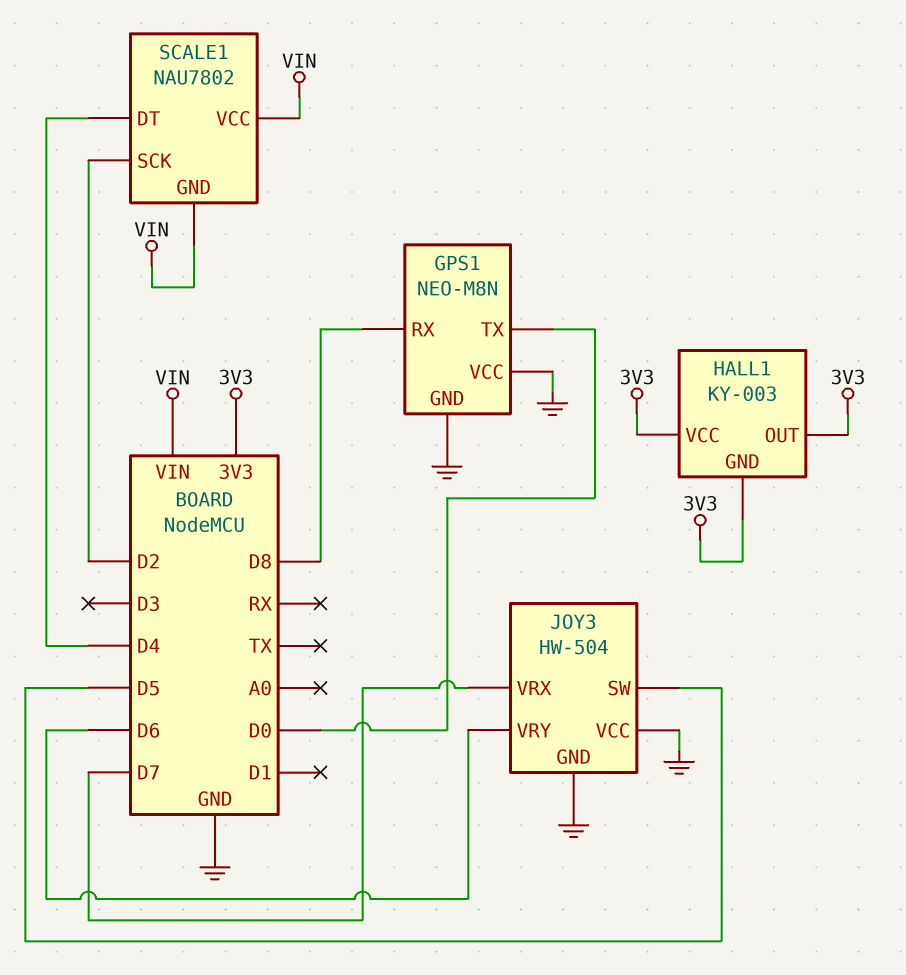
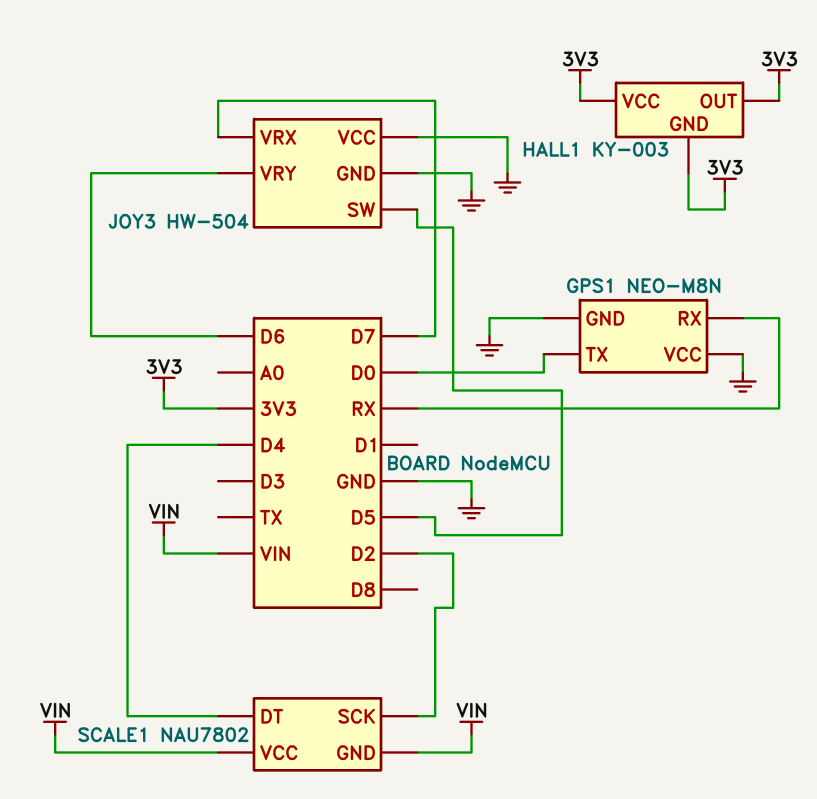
GPS1 pin RX: D8 -> RX

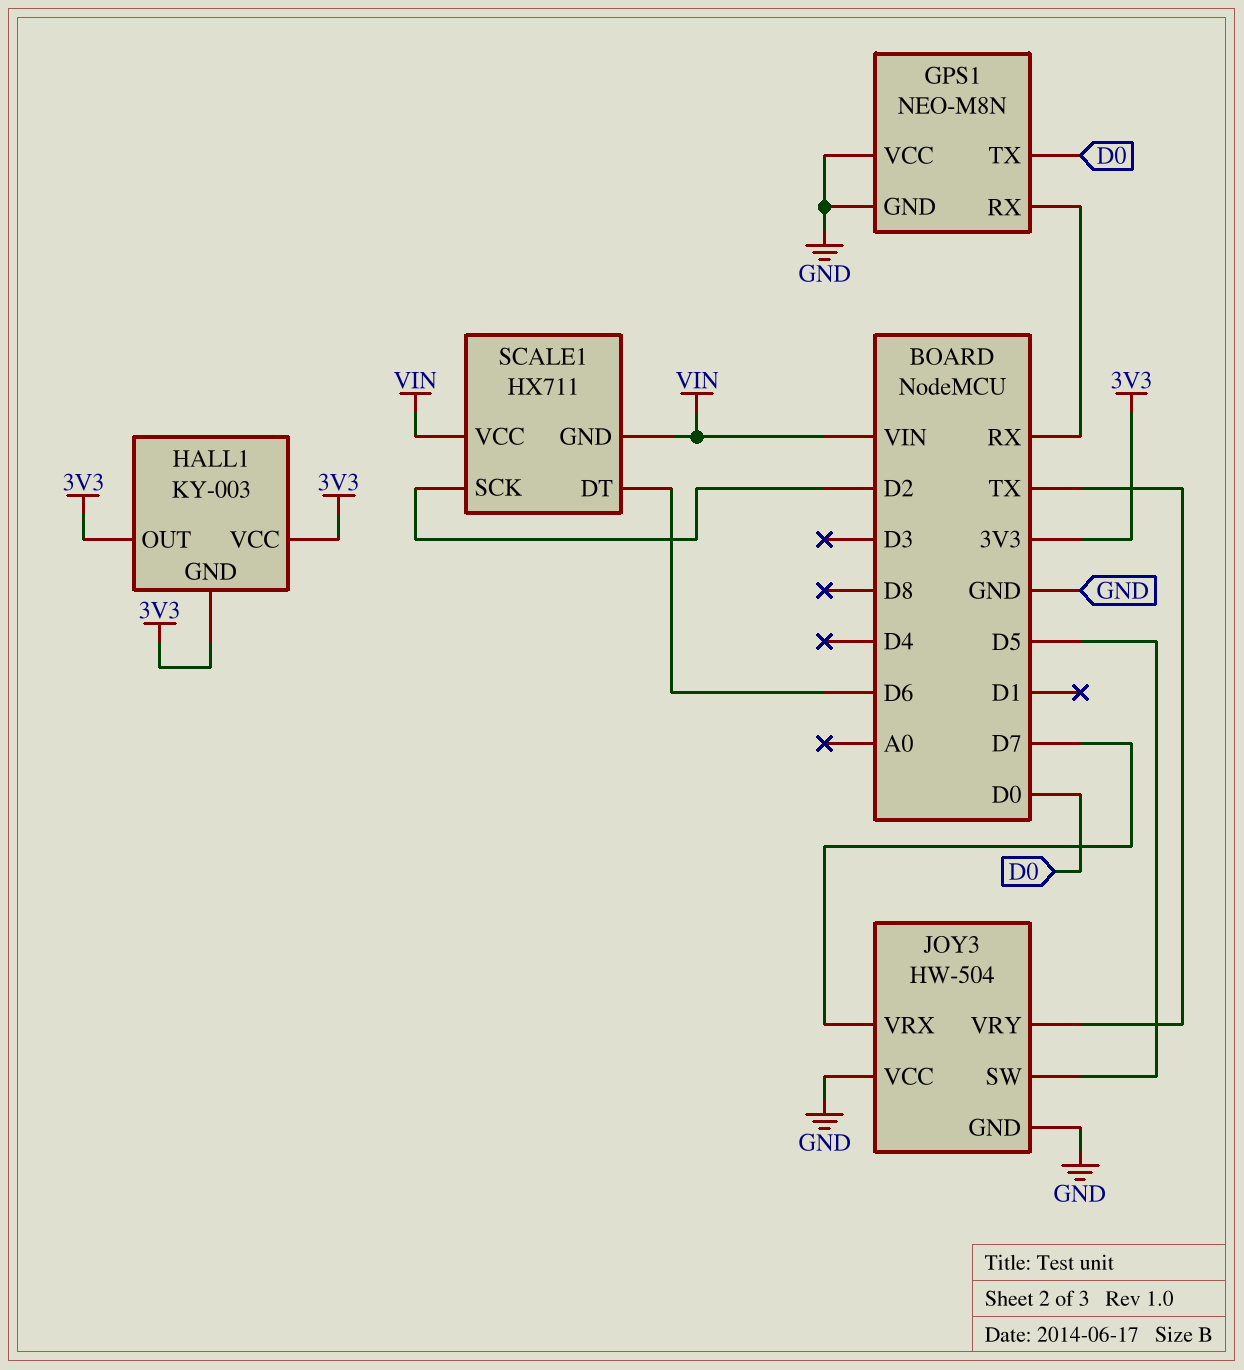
JOY3 pin VRY: D6 -> TX
SCALE1: NAU7802 -> HX711
SCALE1 pin DT: D4 -> D6

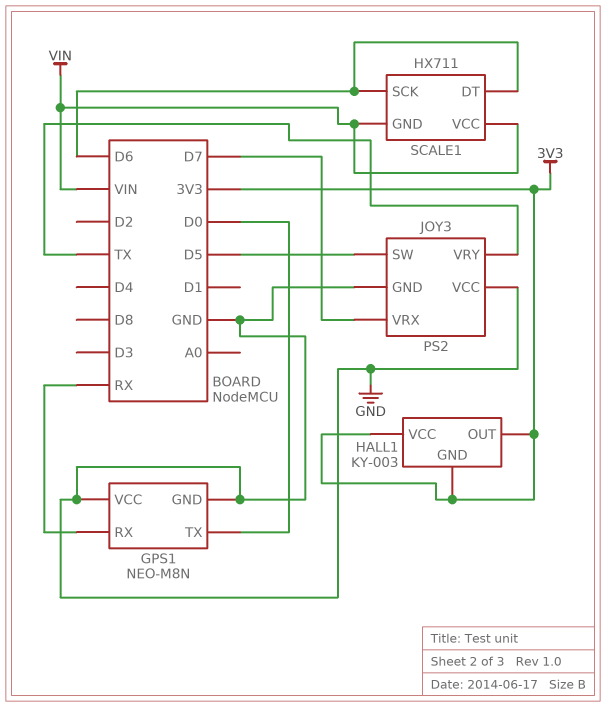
JOY3: HW-504 -> PS2
SCALE1 pin SCK: D2 -> D6

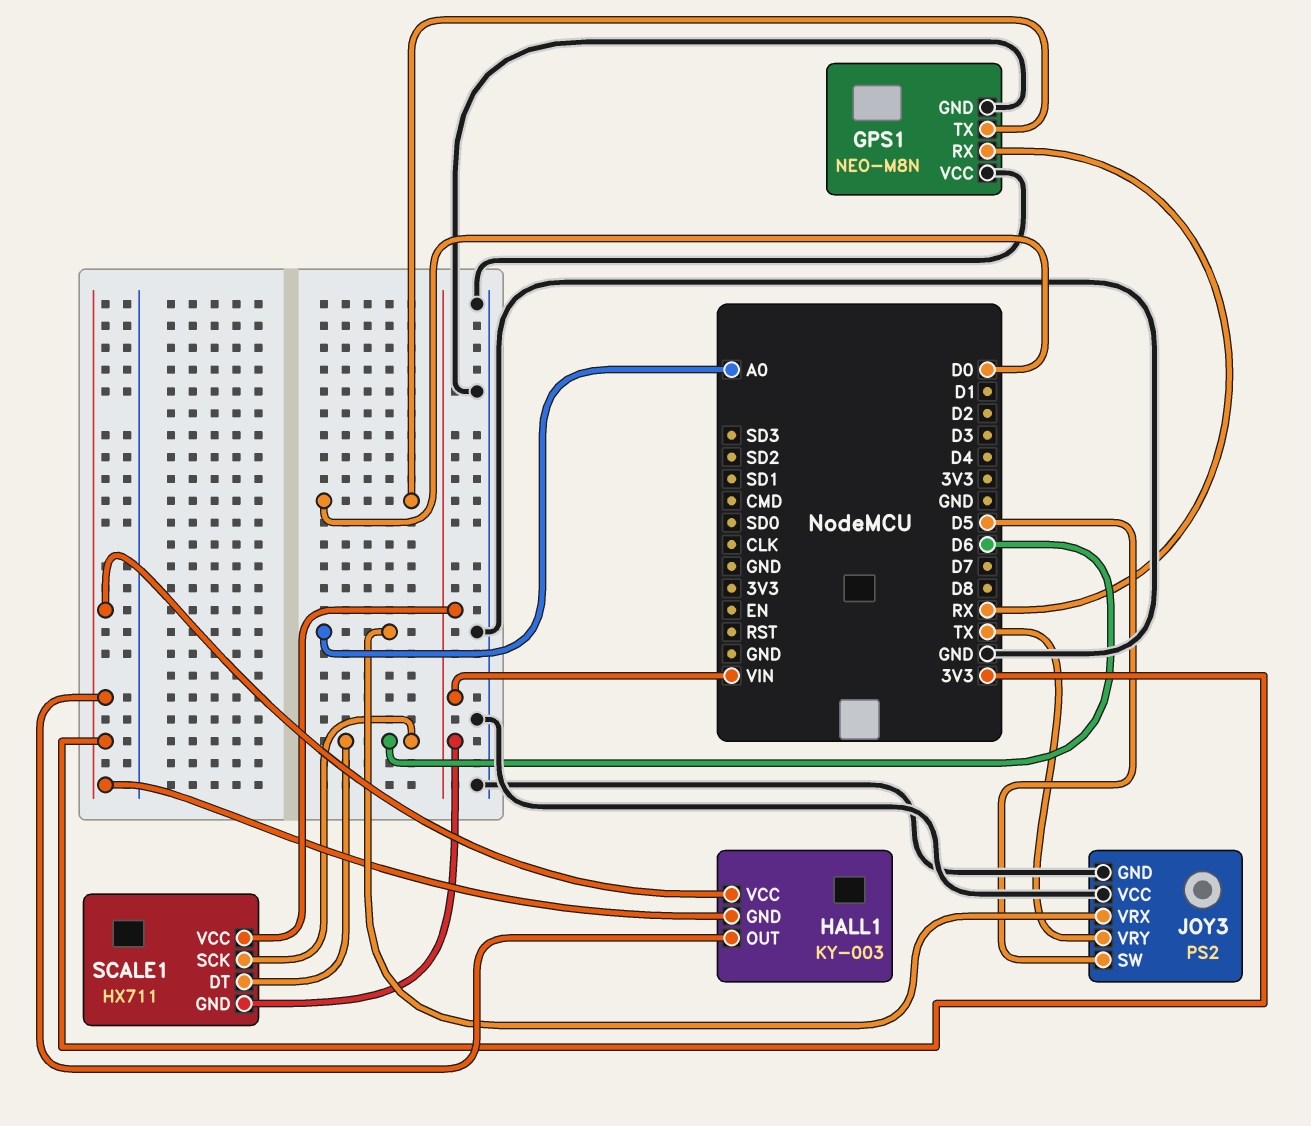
JOY3 pin VRX: D7 -> A0

